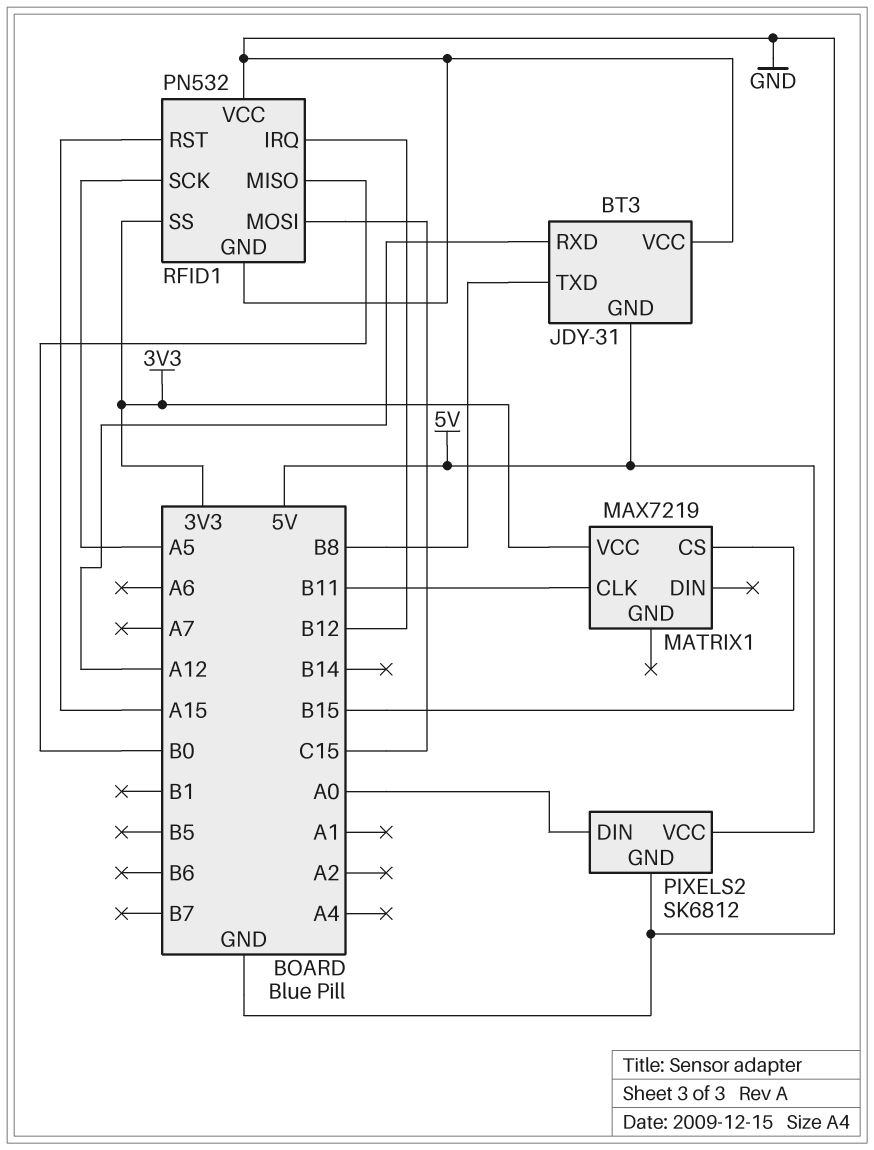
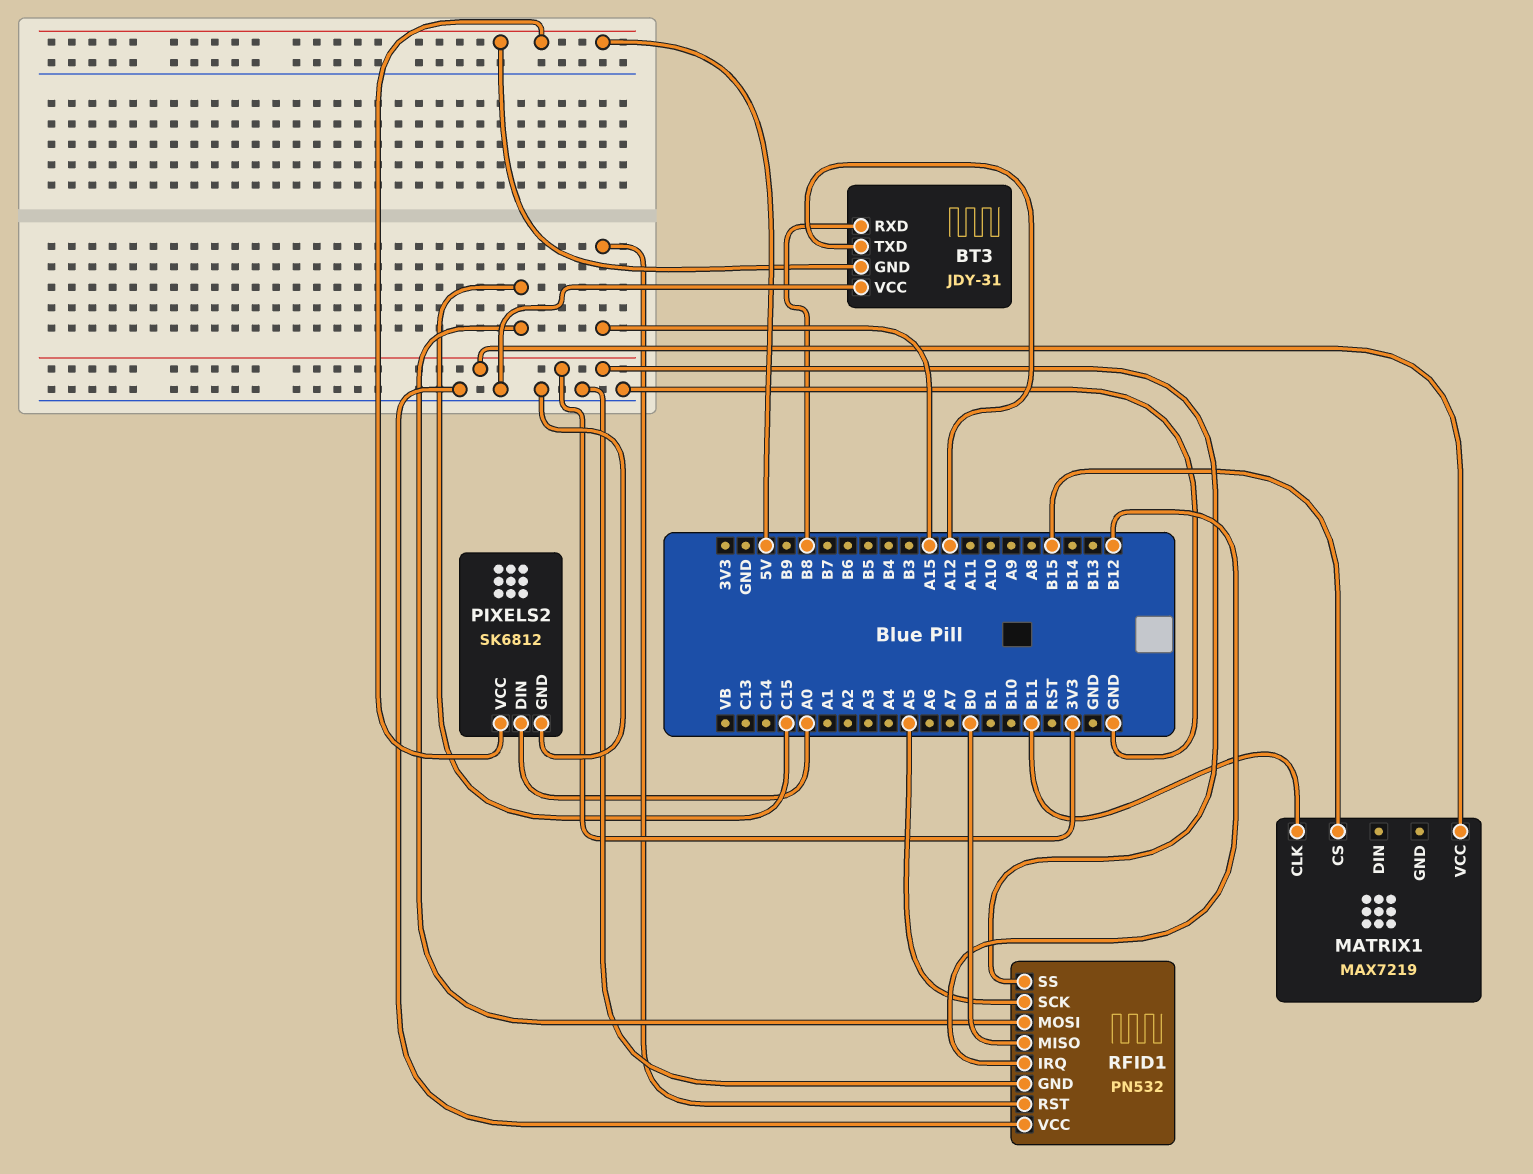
BT3 pin RXD: A12 -> B8
BT3 pin TXD: B8 -> A12

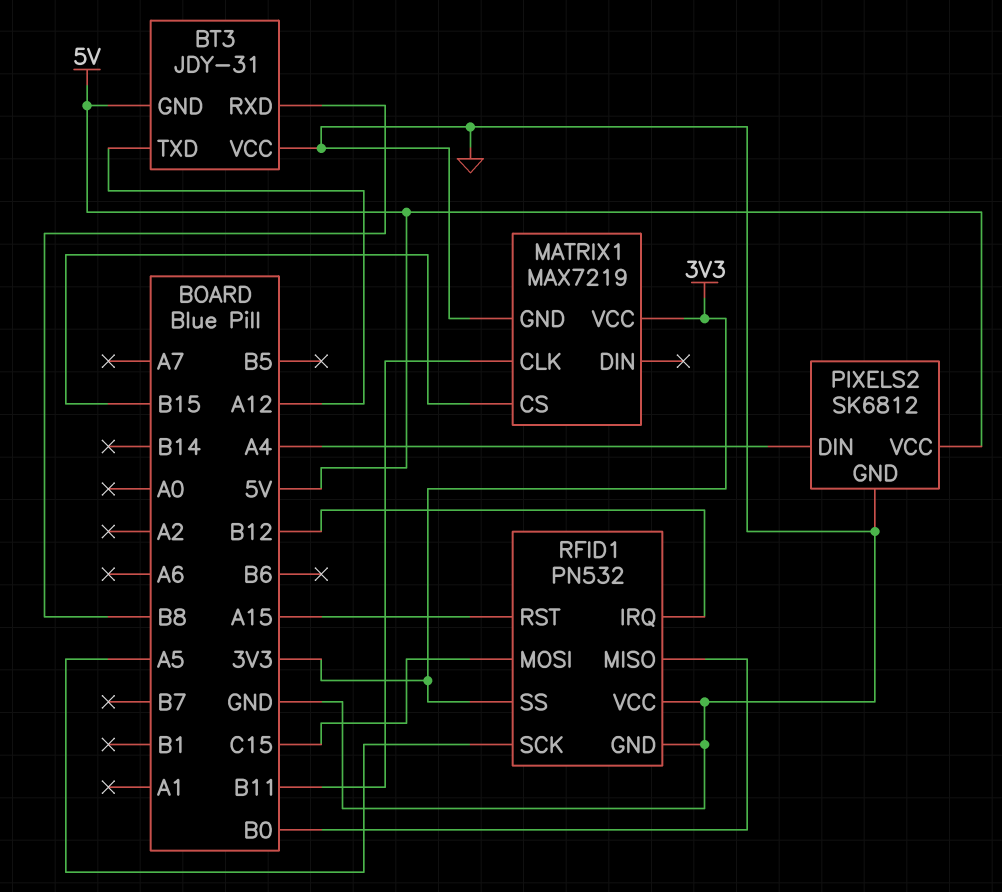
MATRIX1 pin GND: none -> GND
PIXELS2 pin DIN: A0 -> A4

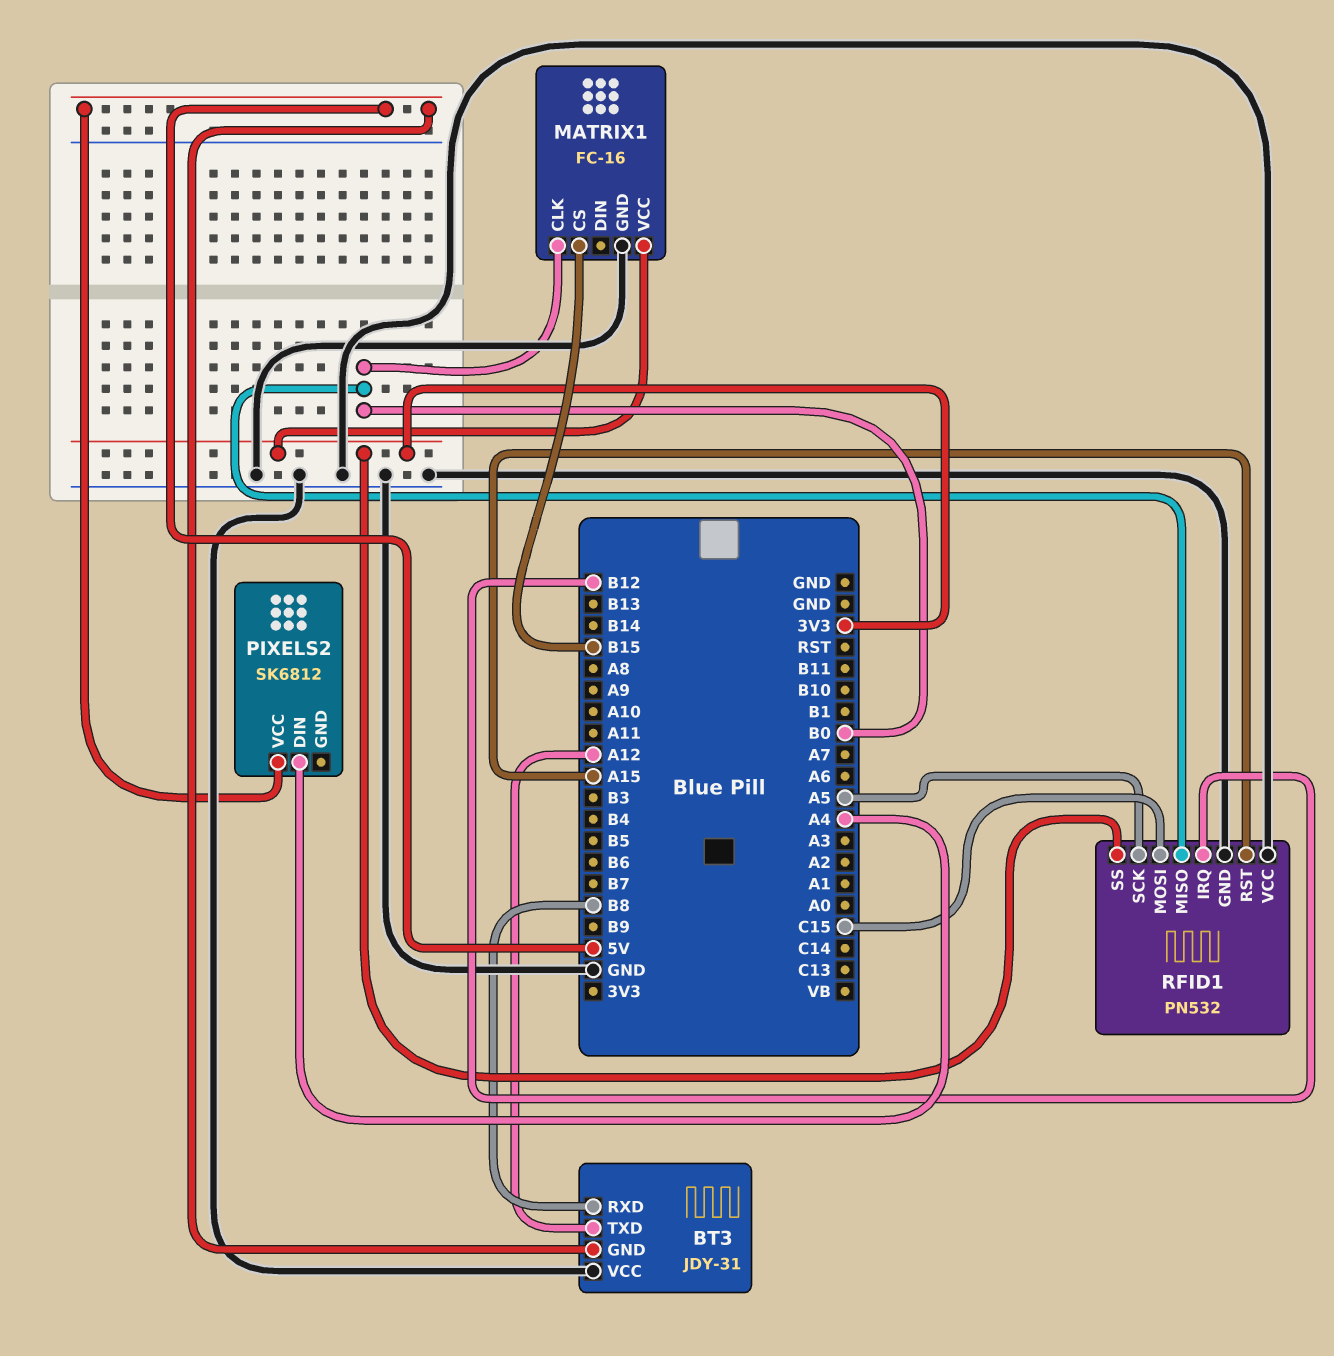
MATRIX1: MAX7219 -> FC-16
MATRIX1 pin CLK: B11 -> B0
PIXELS2 pin GND: GND -> none

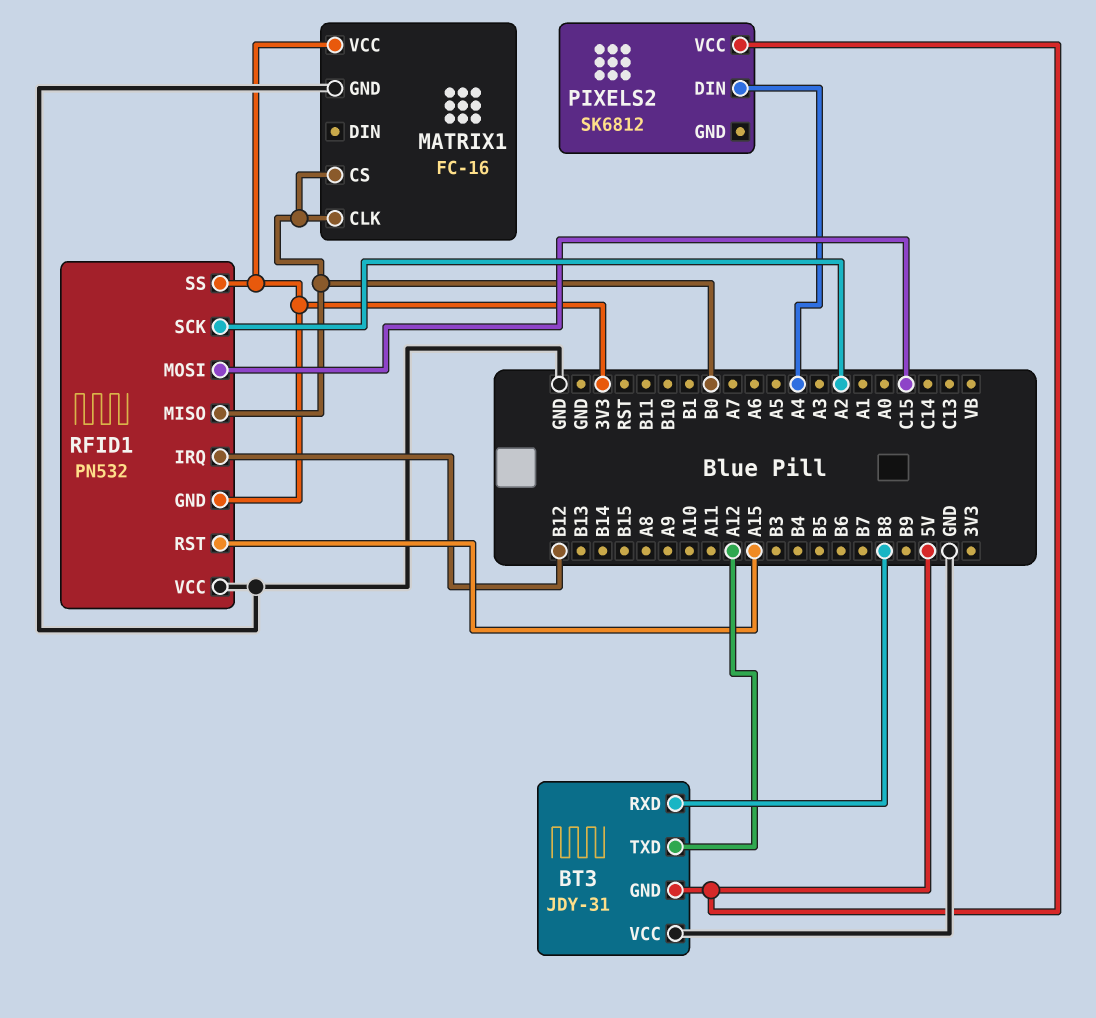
MATRIX1 pin CS: B15 -> B0
RFID1 pin GND: GND -> 3V3
RFID1 pin SCK: A5 -> A2

